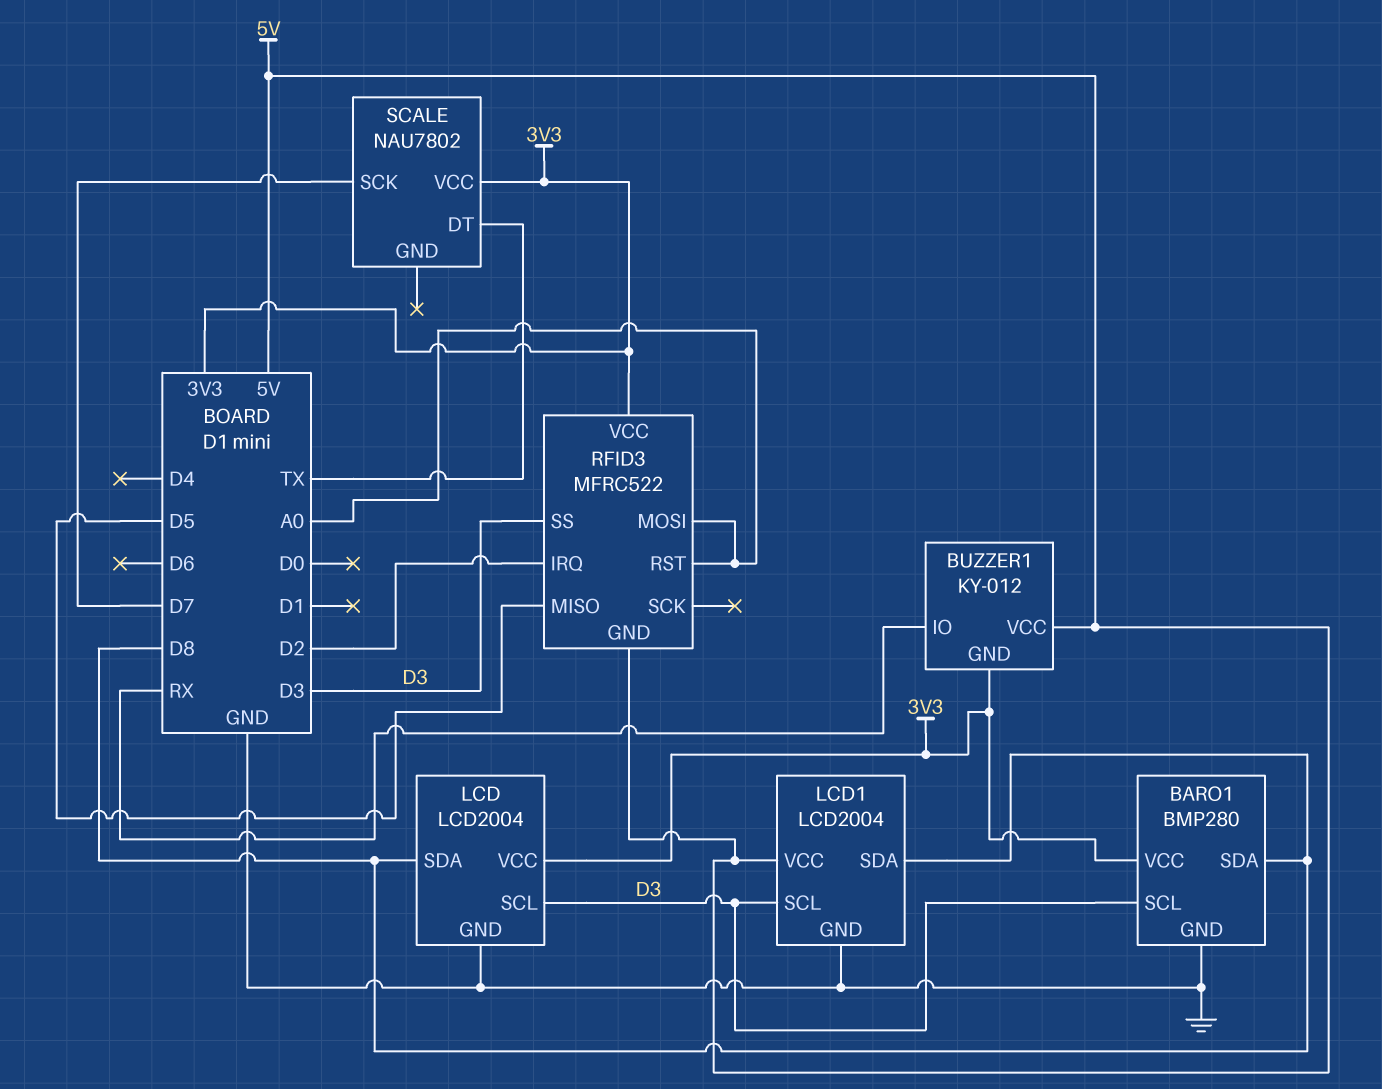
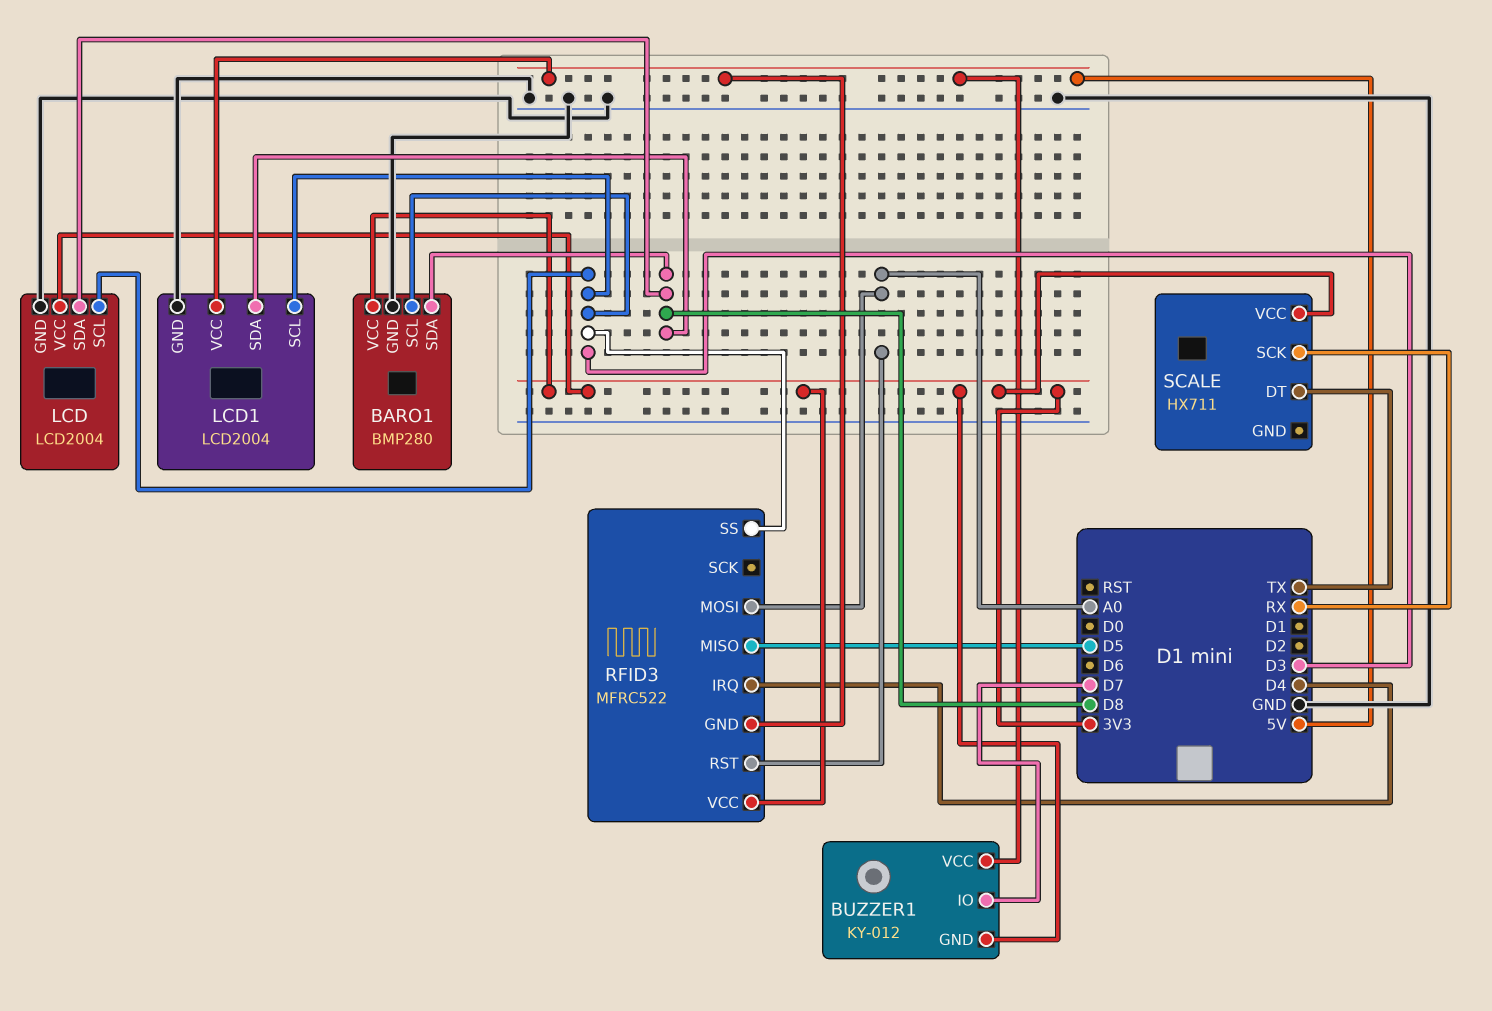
BUZZER1 pin IO: RX -> D7
RFID3 pin IRQ: D2 -> D4
SCALE: NAU7802 -> HX711
SCALE pin SCK: D7 -> RX

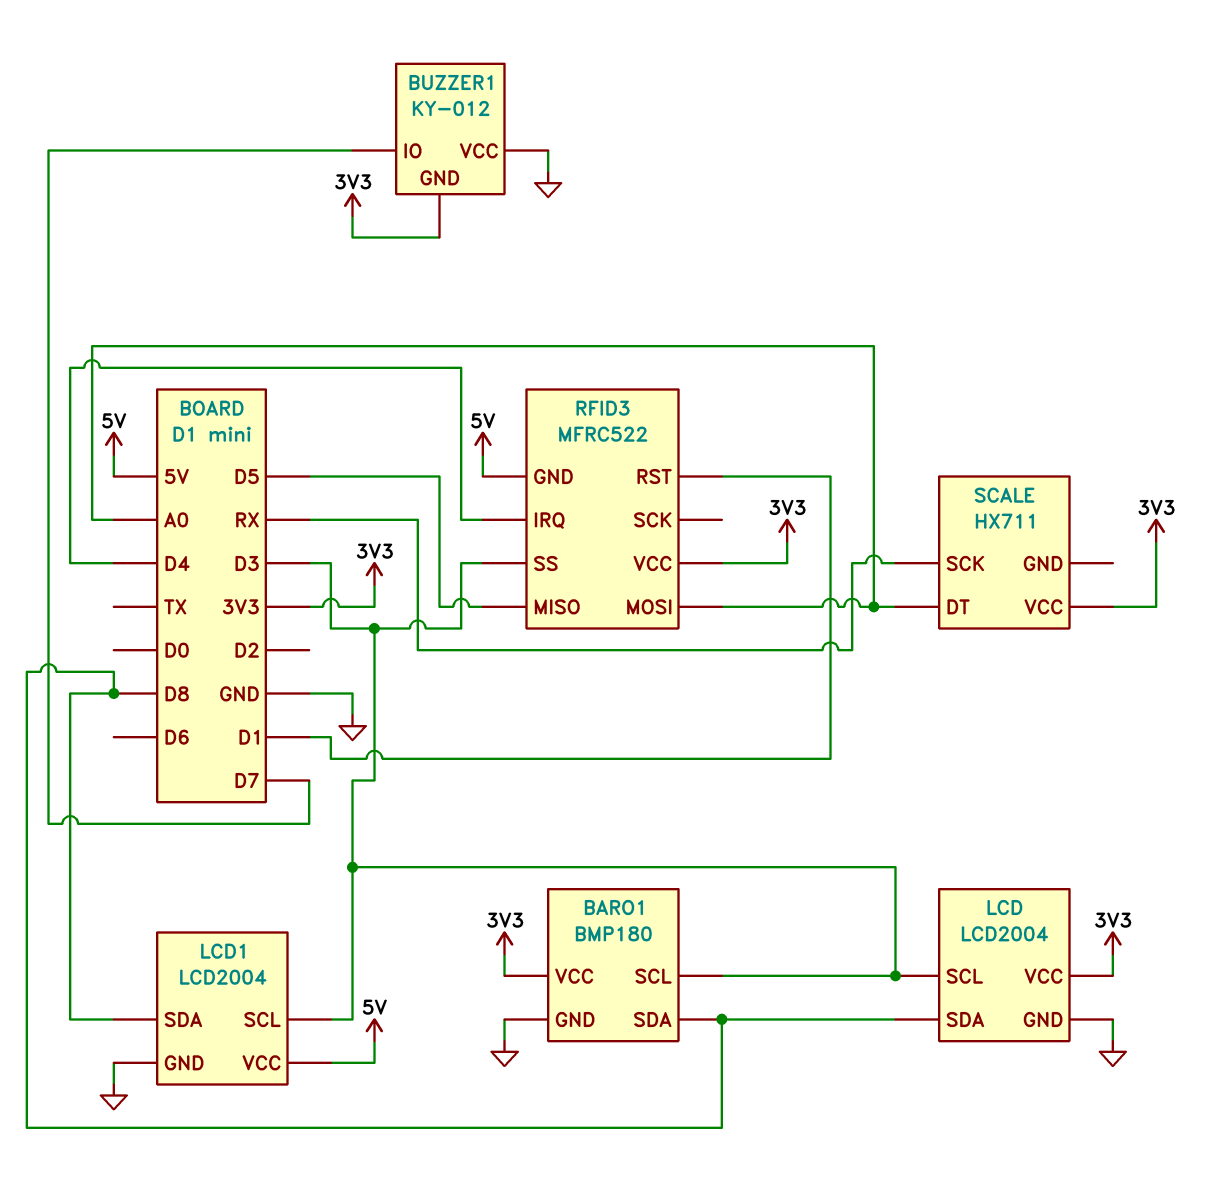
BARO1: BMP280 -> BMP180
BUZZER1 pin VCC: 5V -> GND
RFID3 pin RST: A0 -> D1
SCALE pin DT: TX -> A0

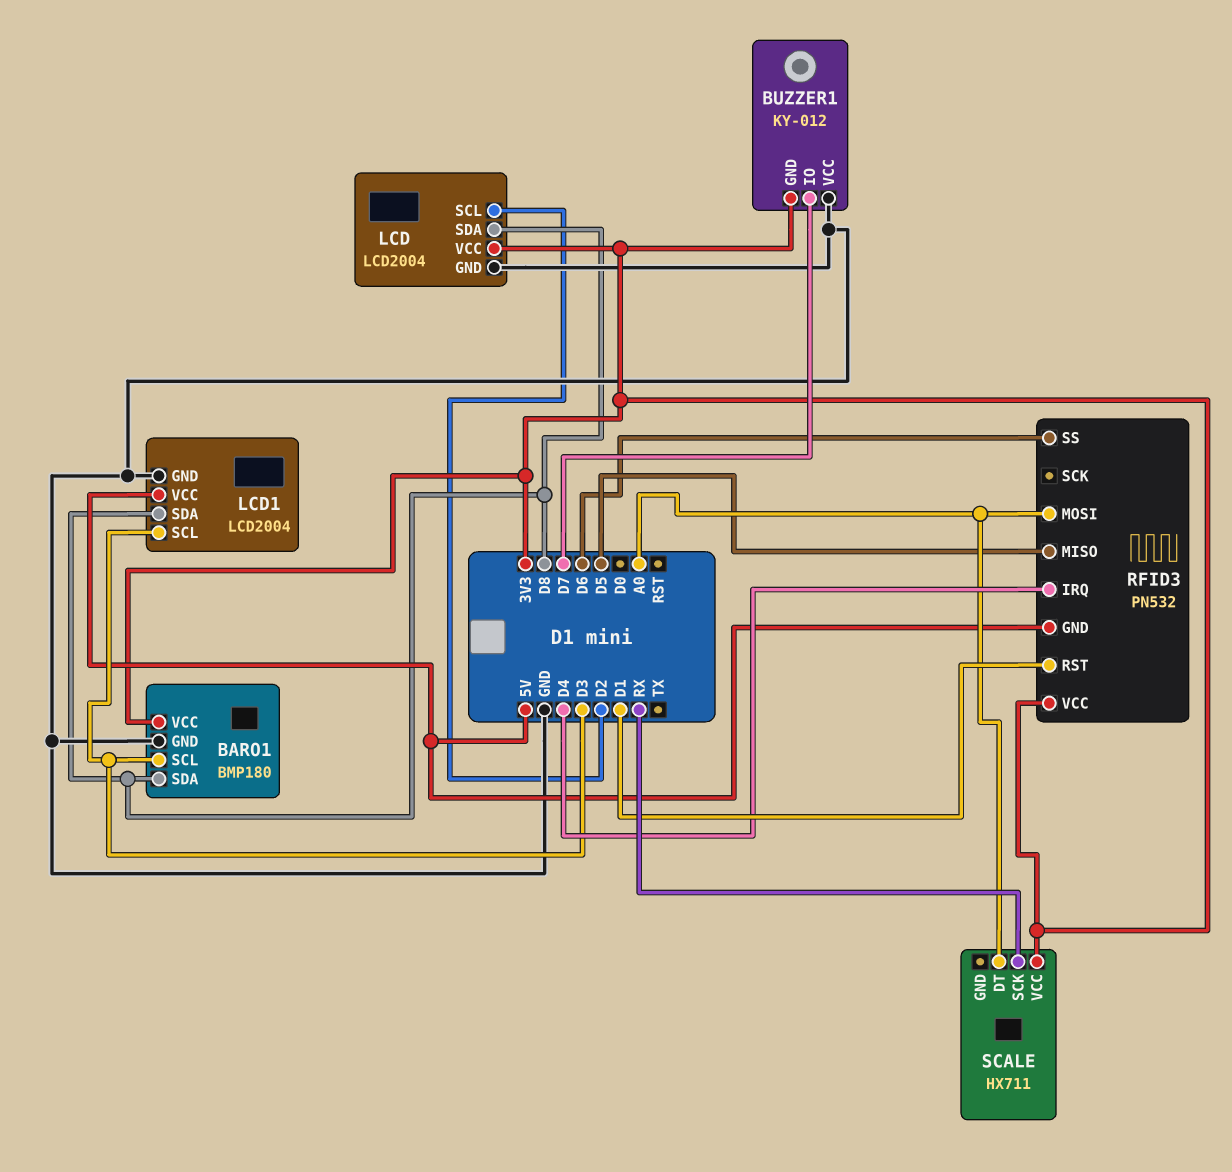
LCD pin SCL: D3 -> D2
RFID3: MFRC522 -> PN532
RFID3 pin SS: D3 -> D6

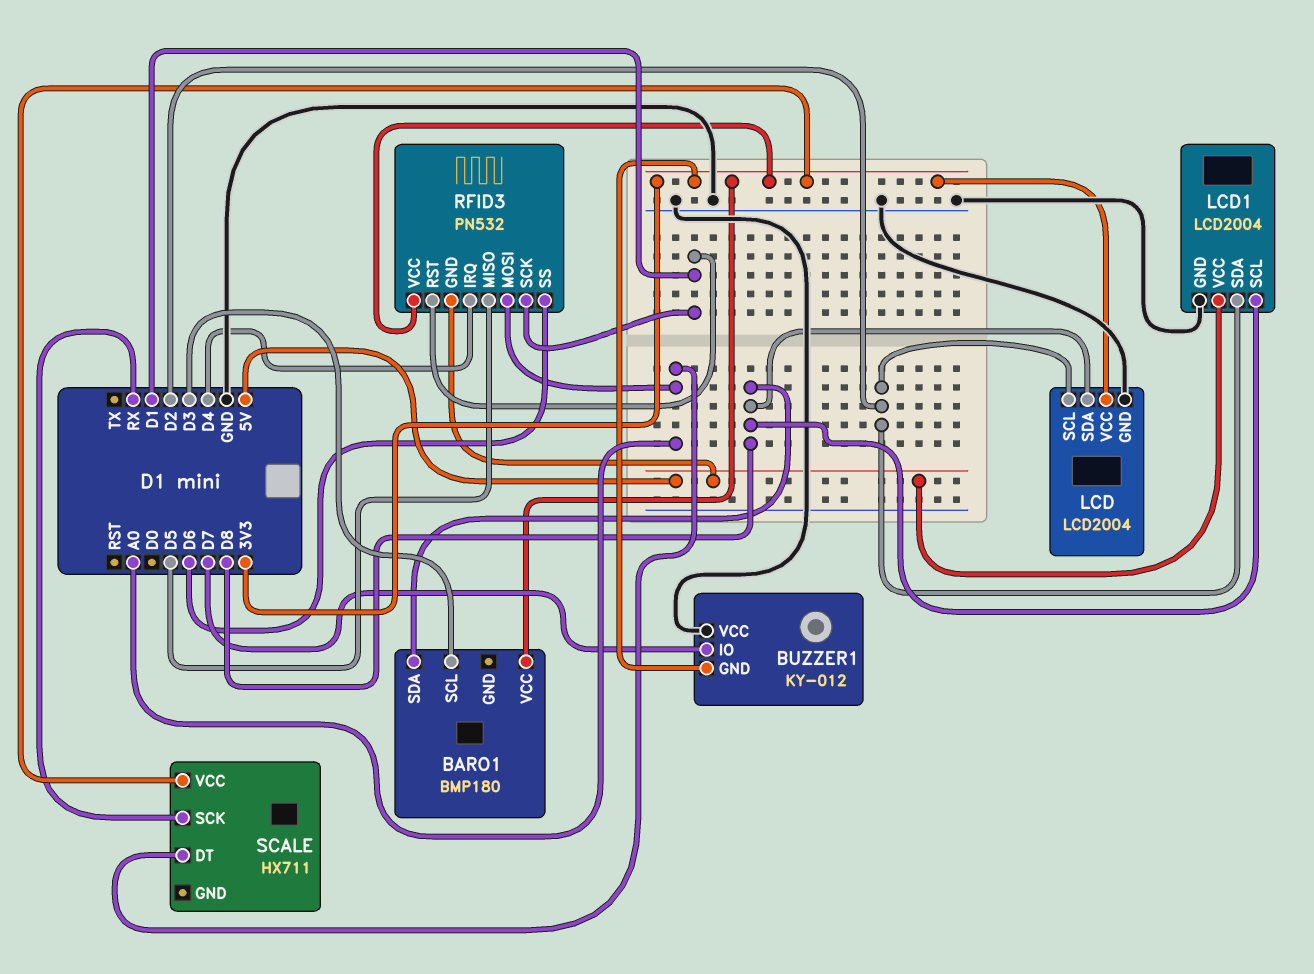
BARO1 pin GND: GND -> none
LCD1 pin SCL: D3 -> D8
LCD1 pin SDA: D8 -> D2
RFID3 pin SCK: none -> D1

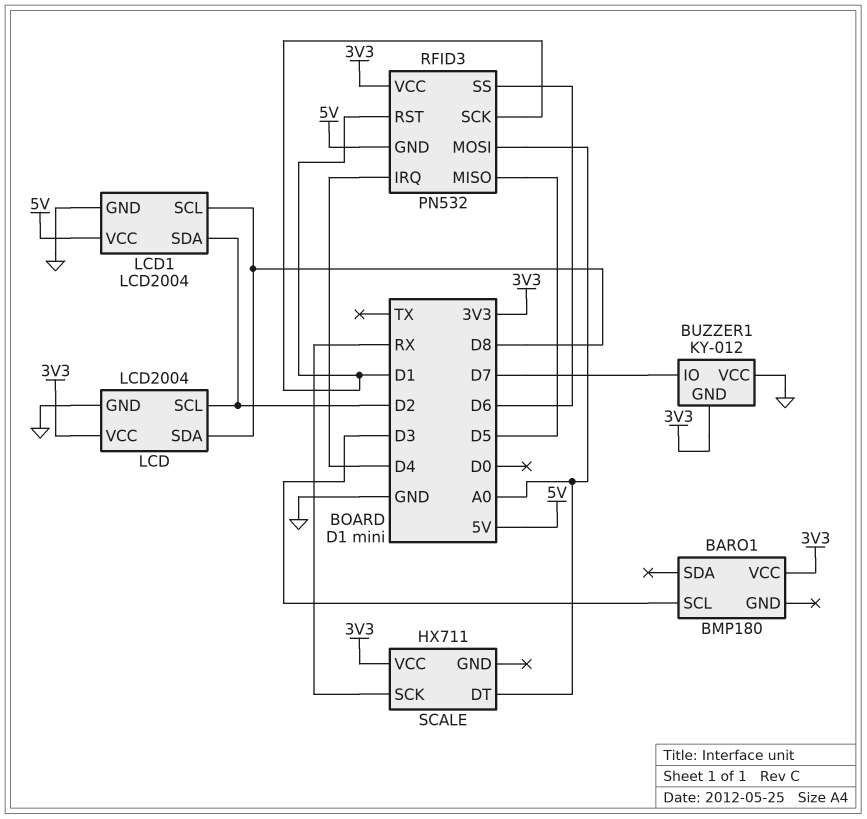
BARO1 pin SDA: D8 -> none

